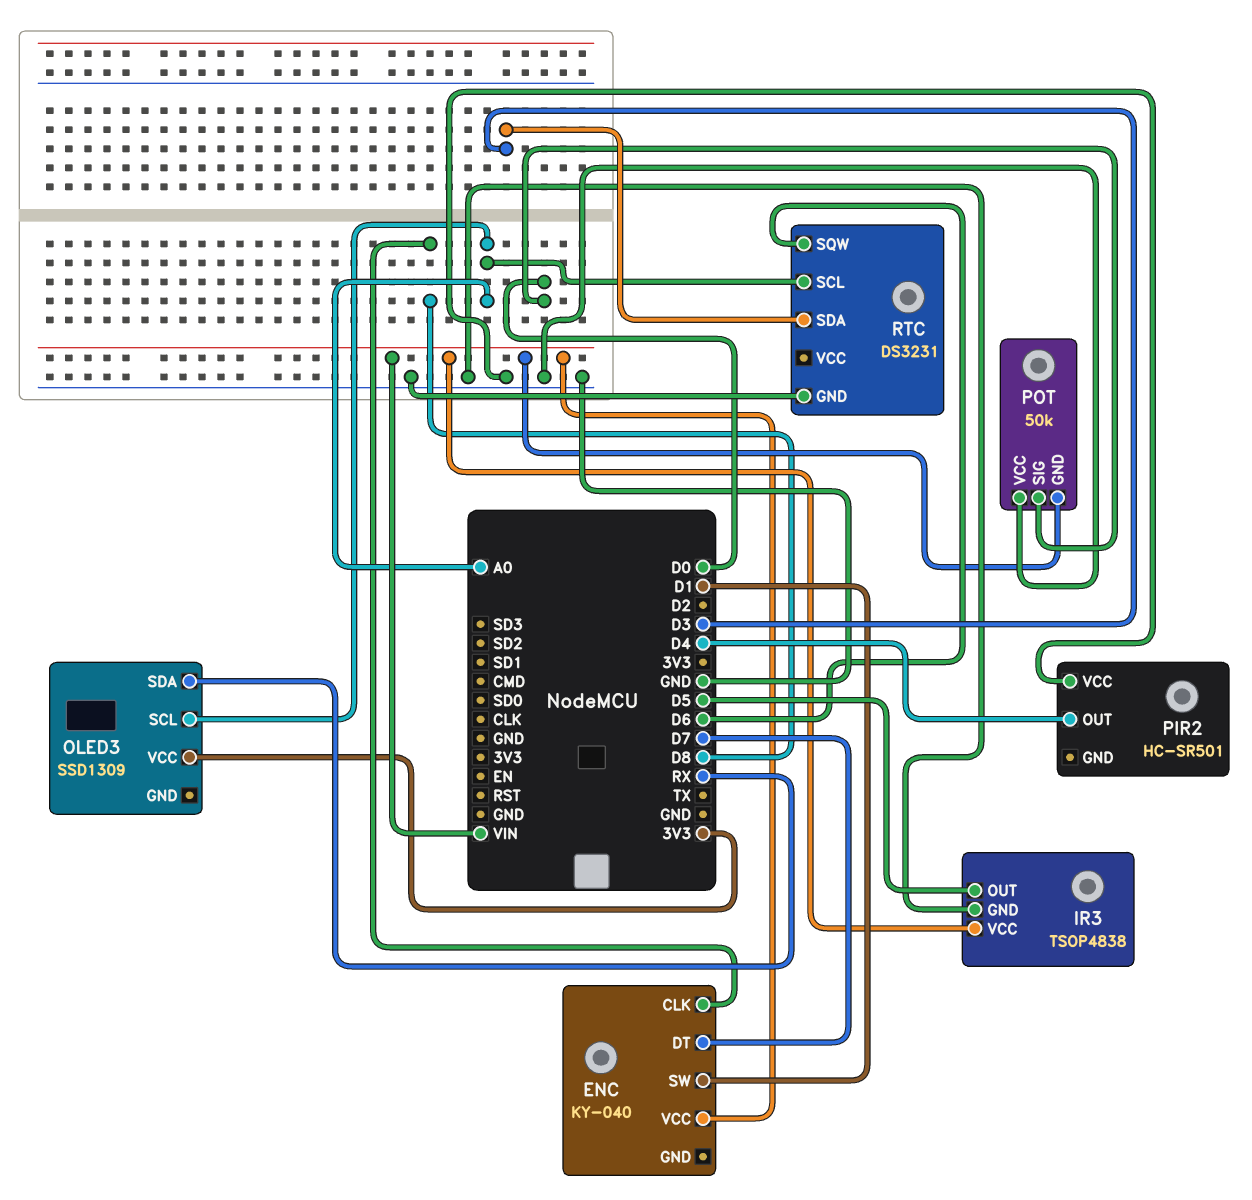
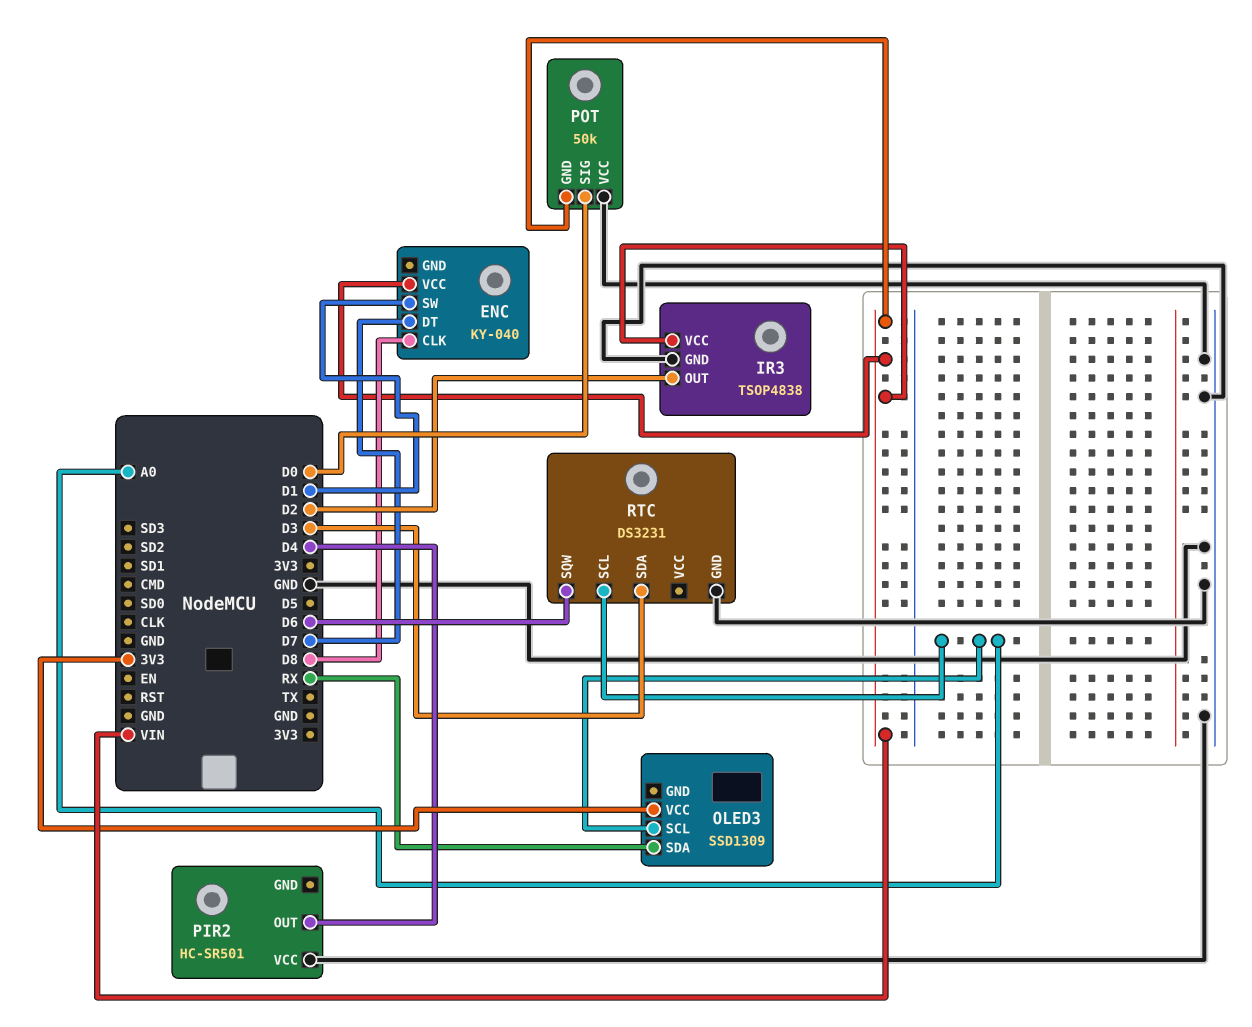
IR3 pin OUT: D5 -> D2

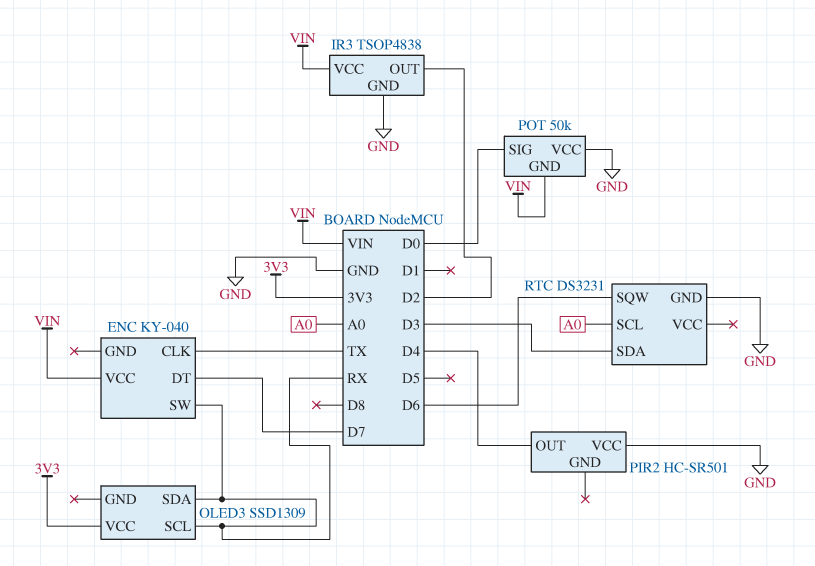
ENC pin CLK: D8 -> TX
ENC pin SW: D1 -> RX
OLED3 pin SCL: A0 -> RX

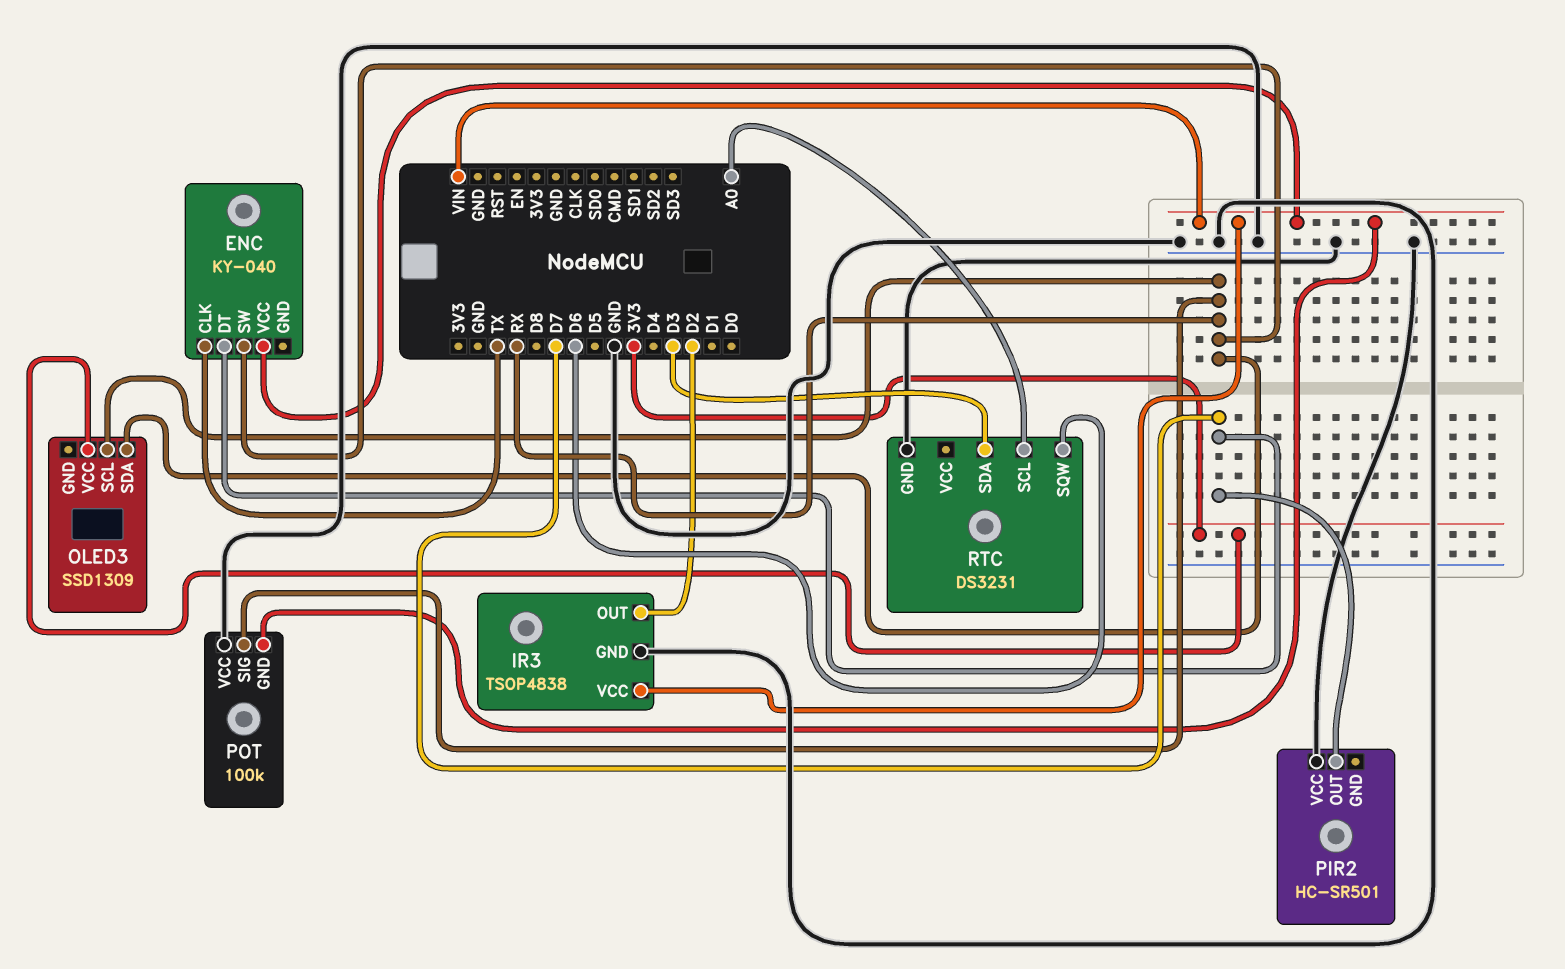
PIR2 pin OUT: D4 -> D7
POT: 50k -> 100k
POT pin SIG: D0 -> RX

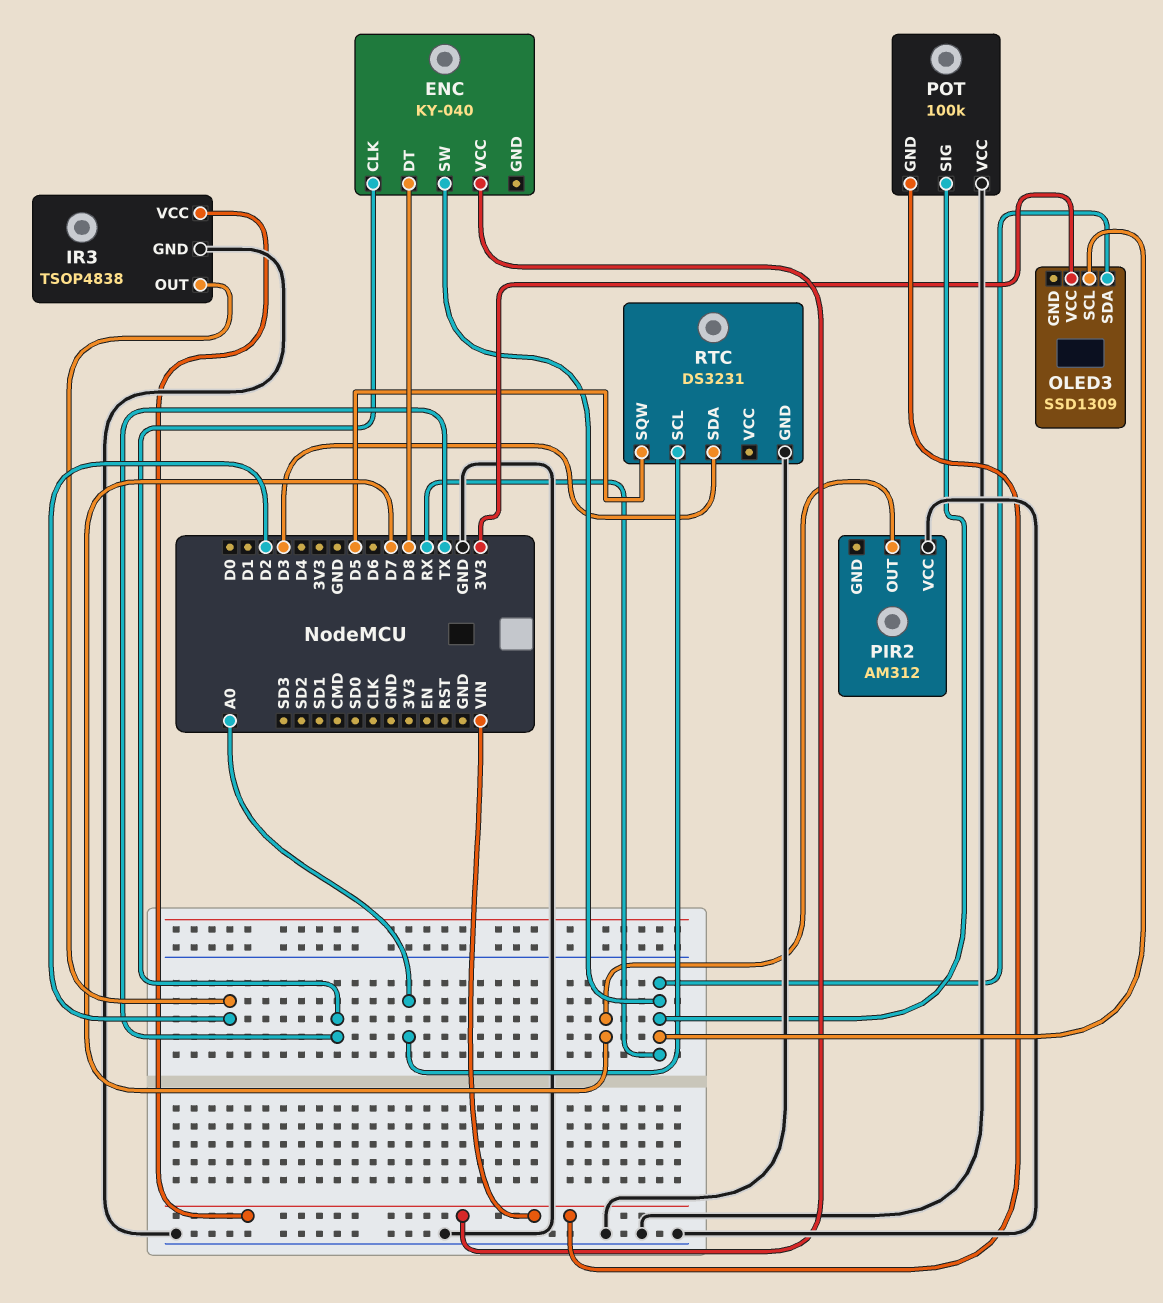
ENC pin DT: D7 -> D8
PIR2: HC-SR501 -> AM312
RTC pin SQW: D6 -> D5

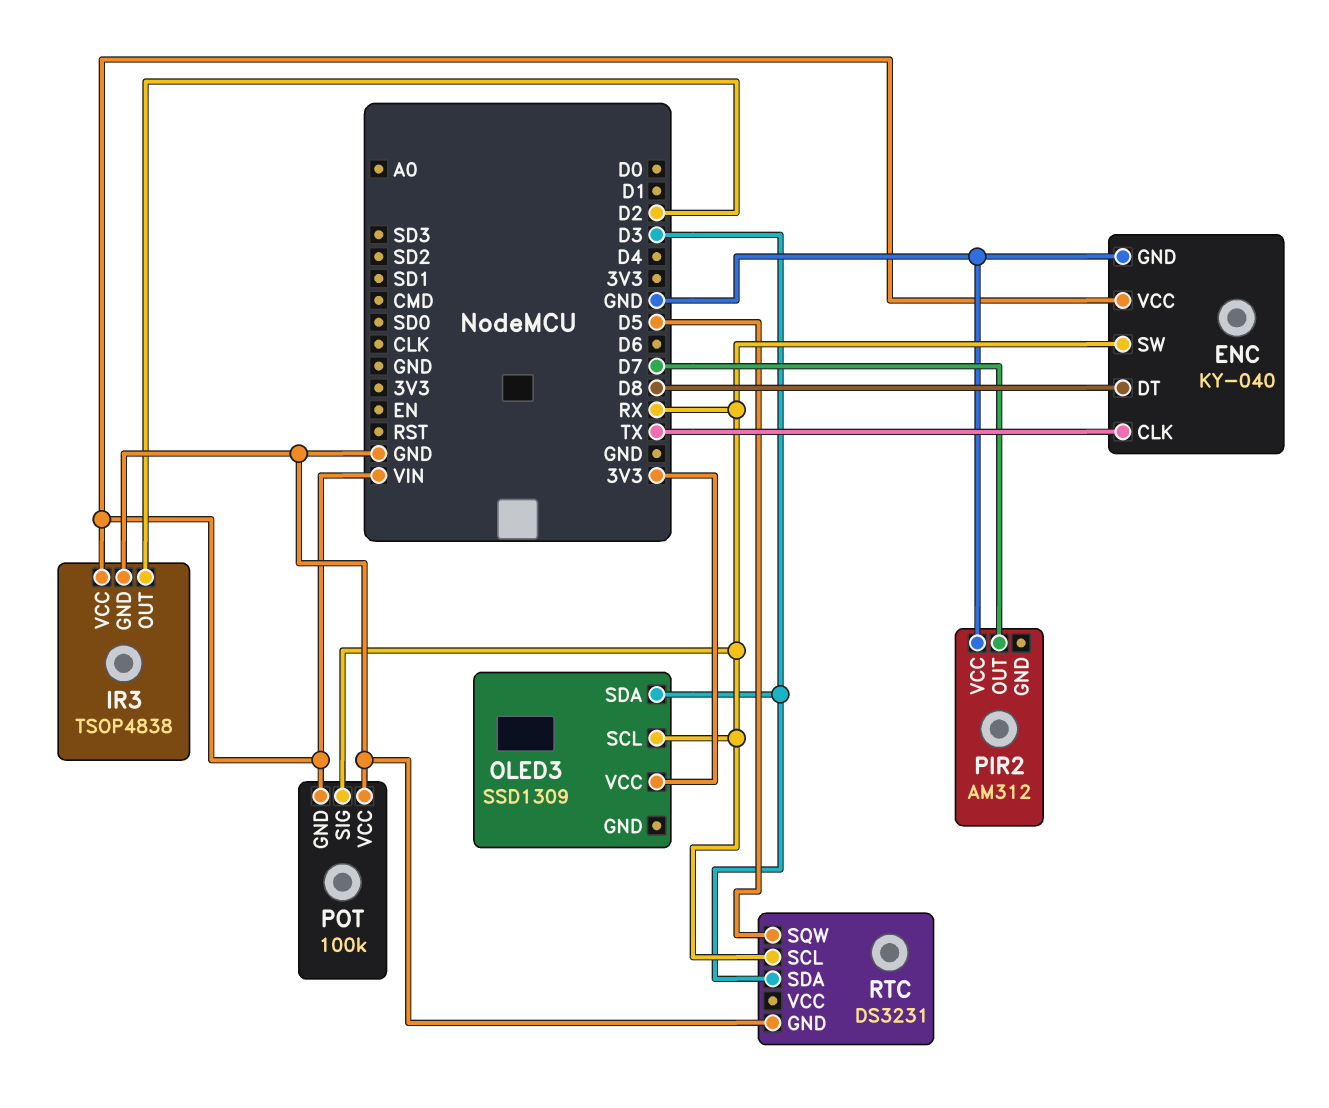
ENC pin GND: none -> GND
OLED3 pin SDA: RX -> D3
RTC pin SCL: A0 -> RX

